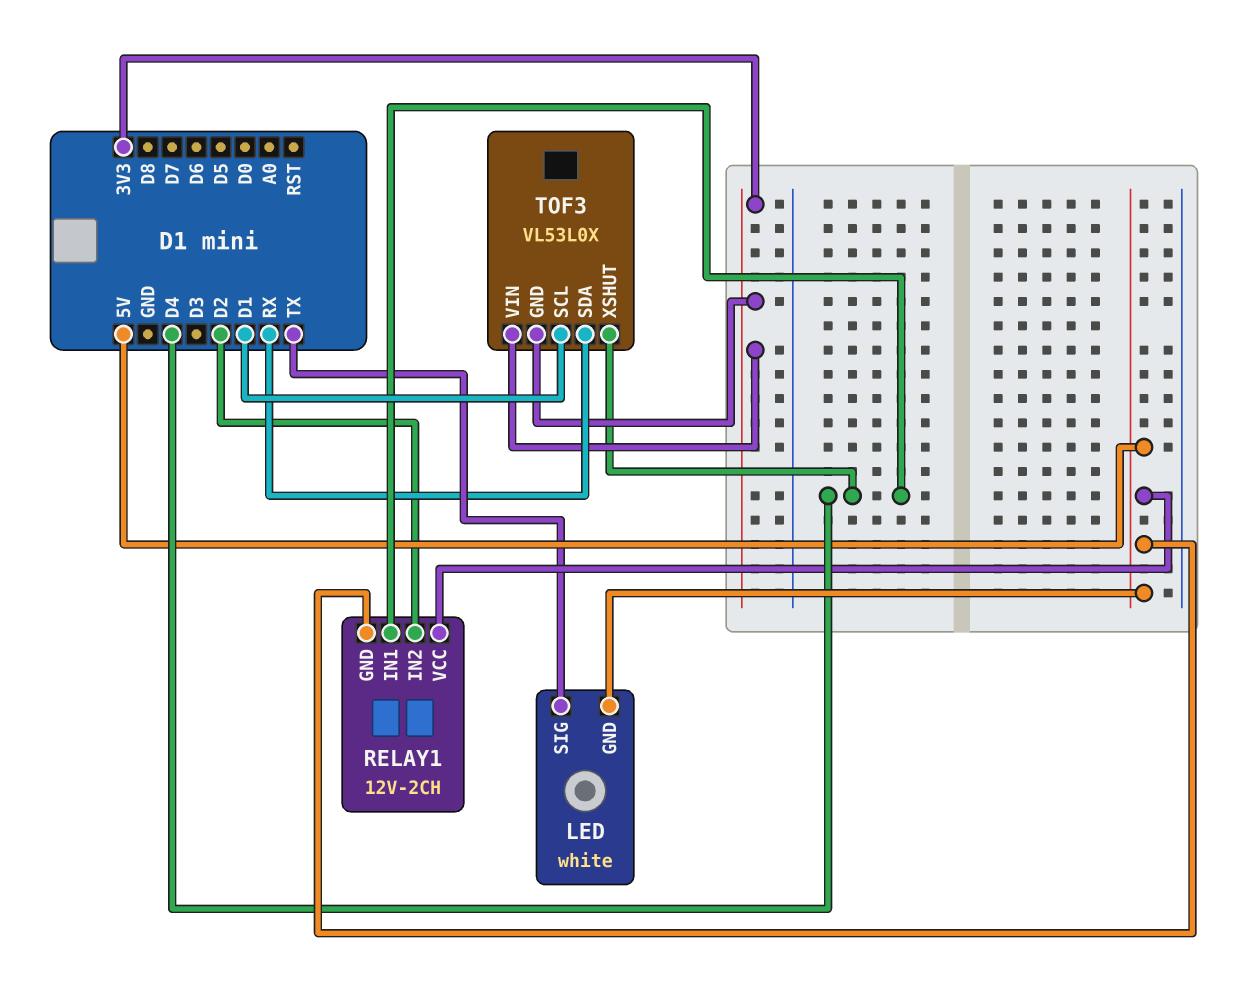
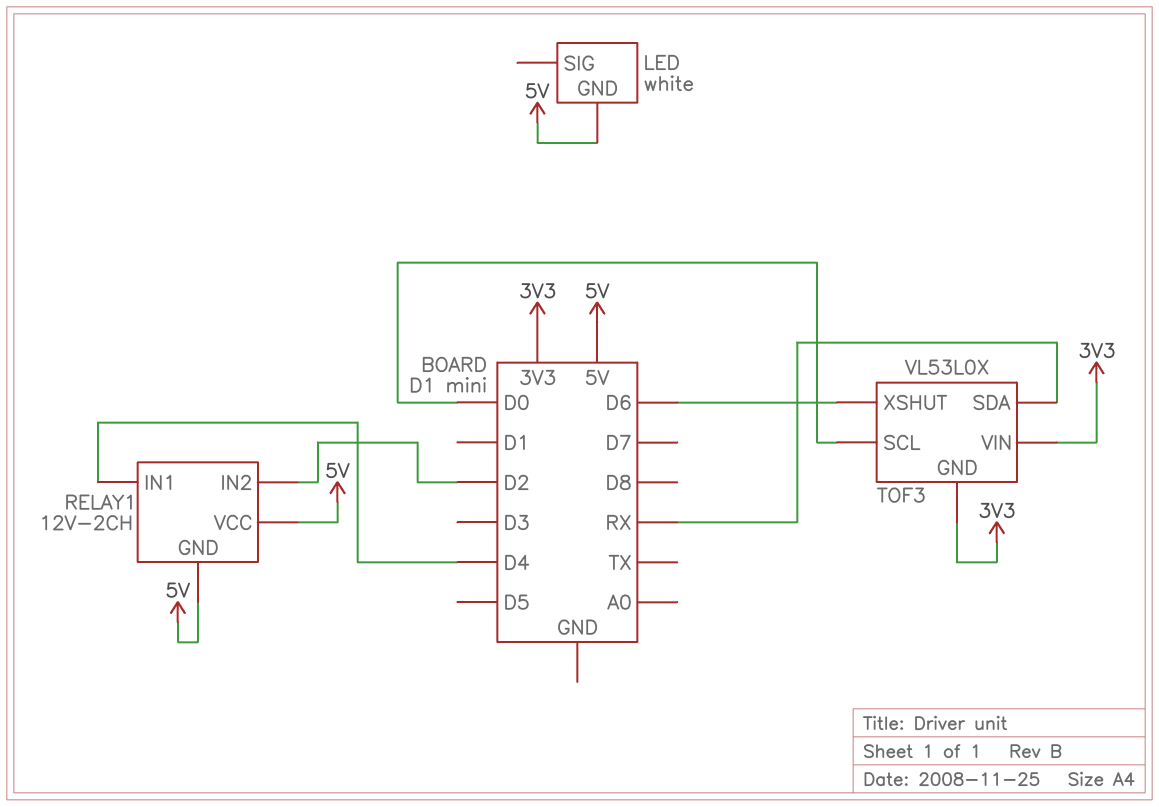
LED pin SIG: TX -> none
TOF3 pin SCL: D1 -> D0
TOF3 pin XSHUT: D4 -> D6

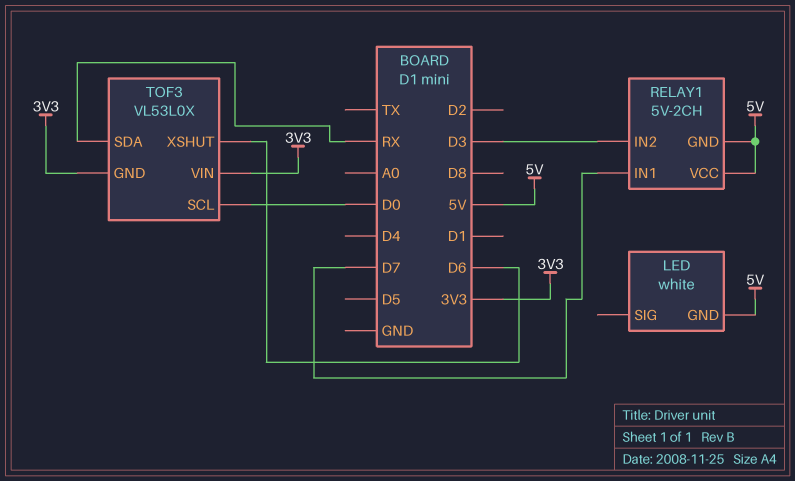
RELAY1: 12V-2CH -> 5V-2CH
RELAY1 pin IN1: D4 -> D7
RELAY1 pin IN2: D2 -> D3

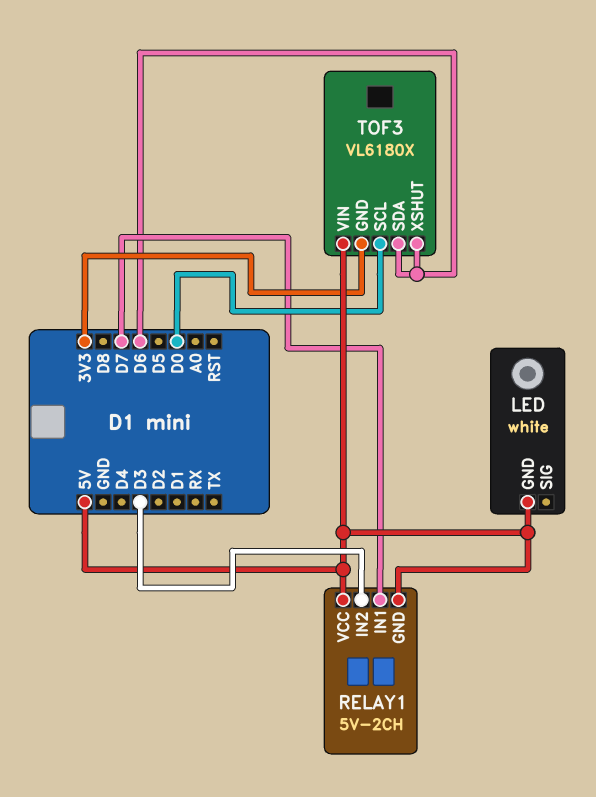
TOF3: VL53L0X -> VL6180X
TOF3 pin SDA: RX -> D6
TOF3 pin VIN: 3V3 -> 5V

